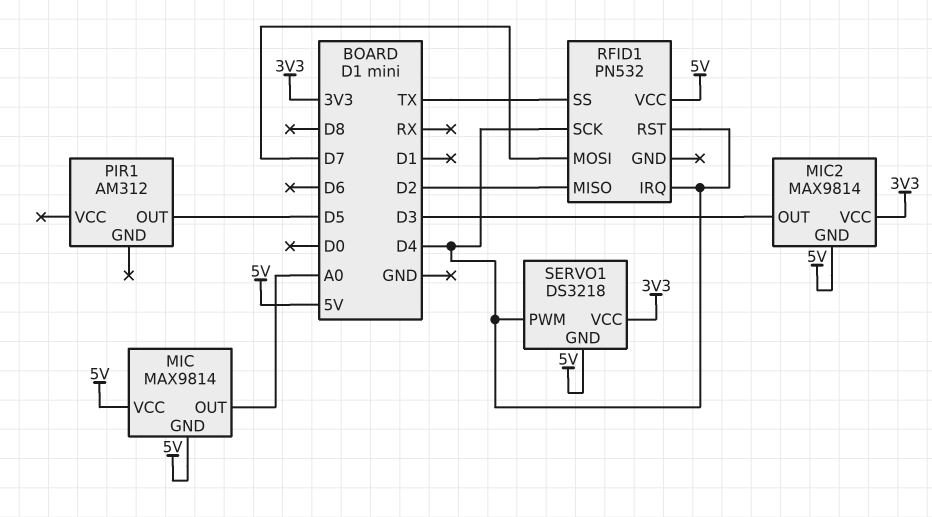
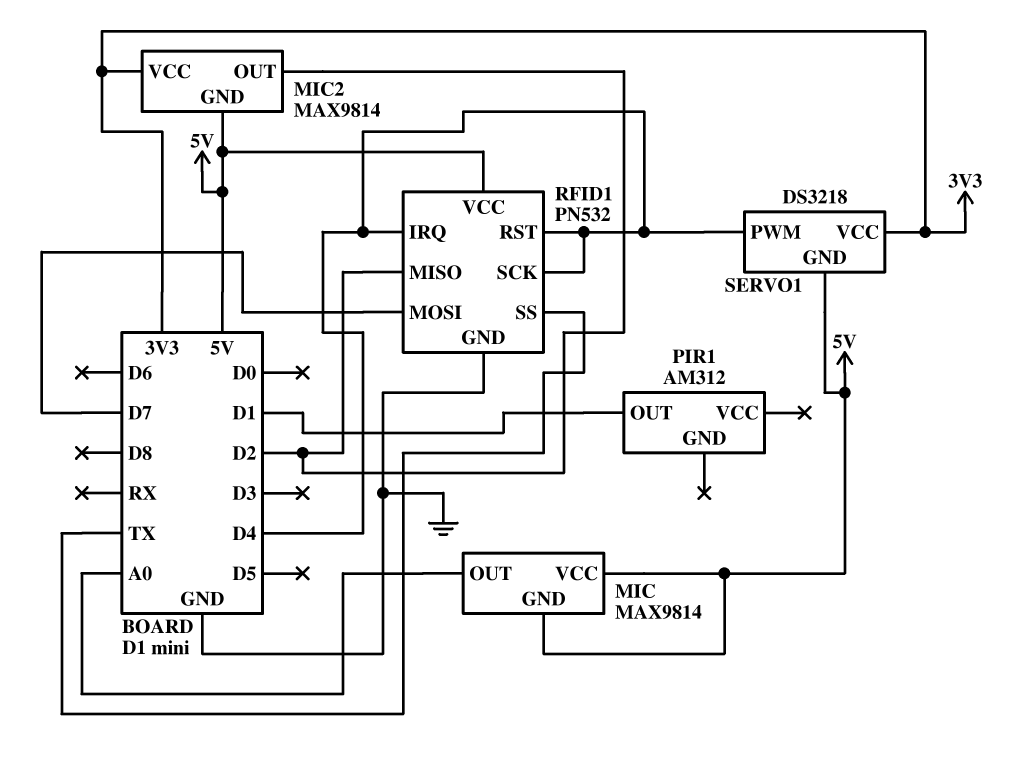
MIC2 pin OUT: D3 -> D2
PIR1 pin OUT: D5 -> D1
RFID1 pin GND: none -> GND

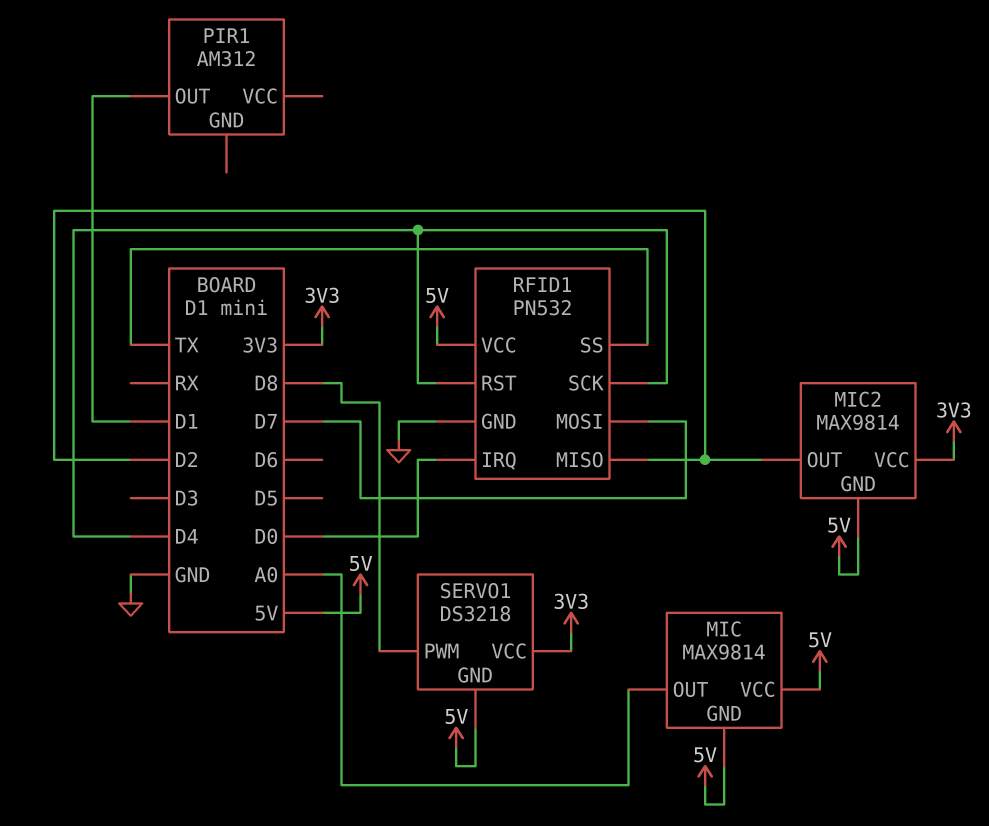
RFID1 pin IRQ: D4 -> D0
SERVO1 pin PWM: D4 -> D8

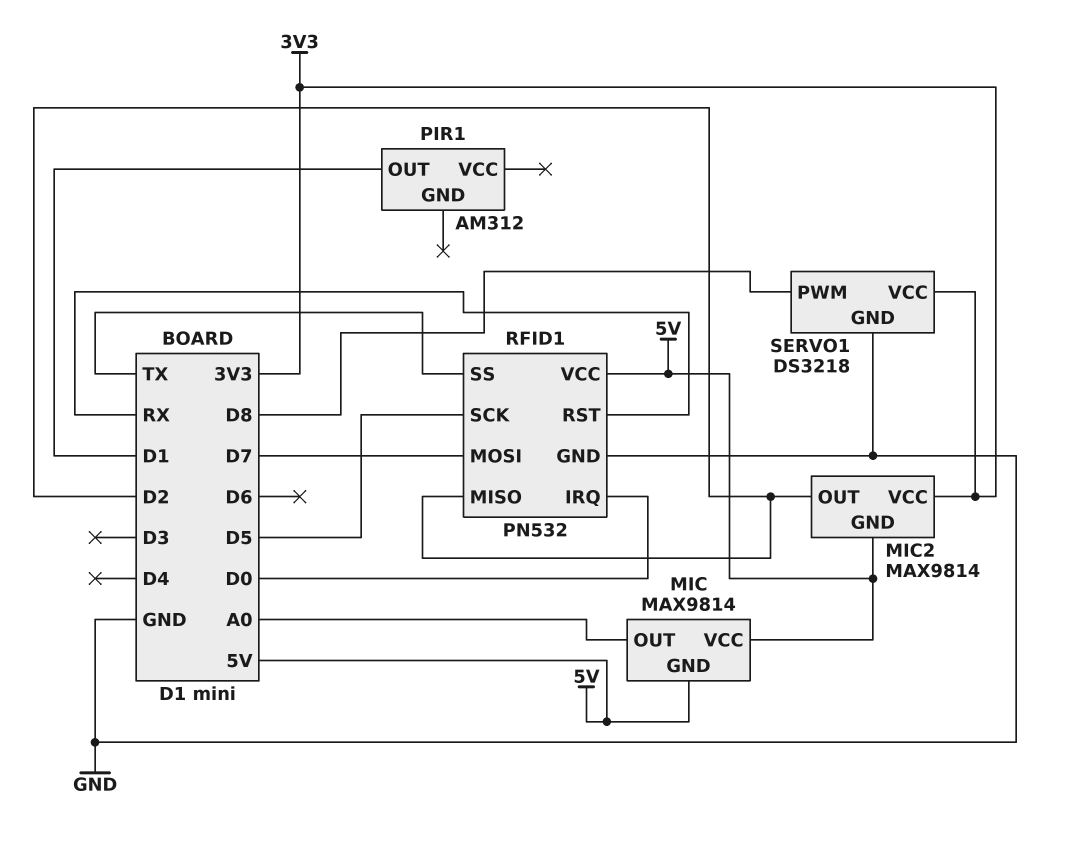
RFID1 pin RST: D4 -> RX
RFID1 pin SCK: D4 -> D5
SERVO1 pin GND: 5V -> GND

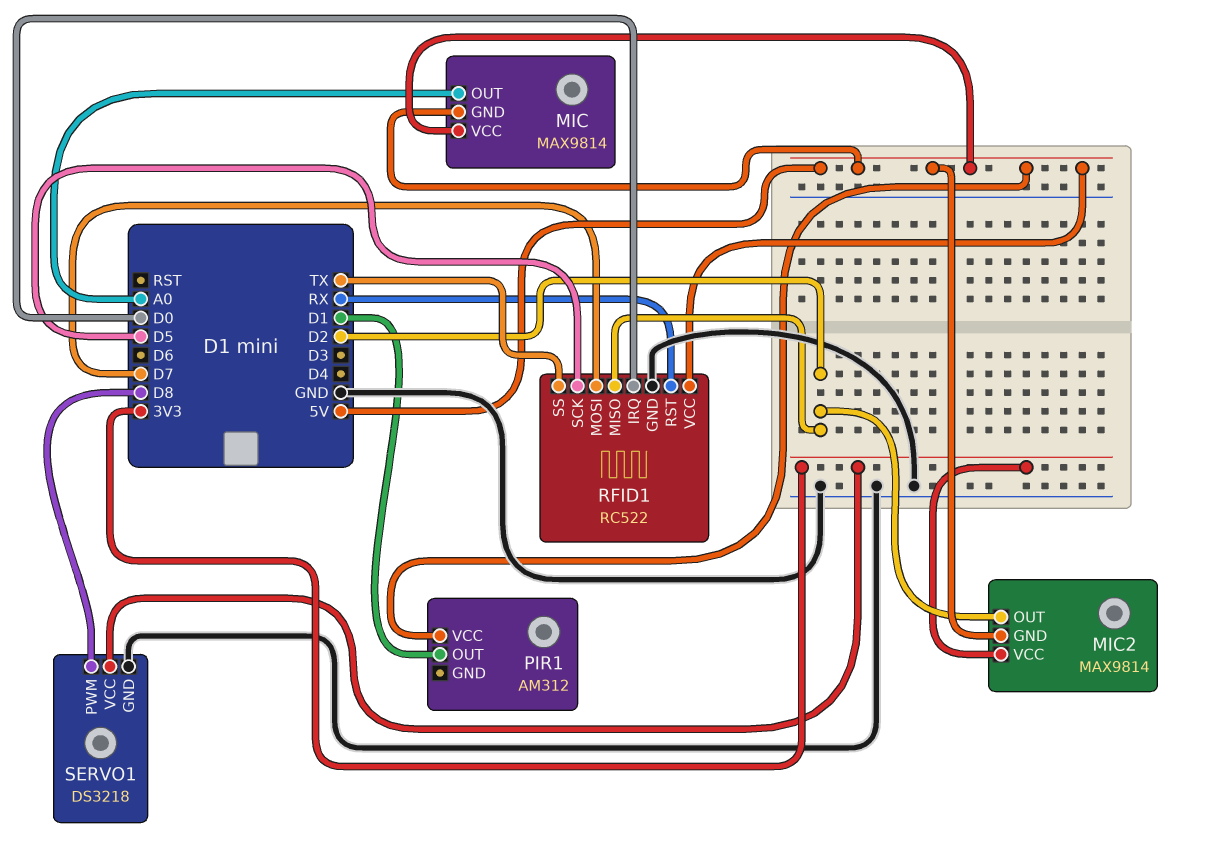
PIR1 pin VCC: none -> 5V
RFID1: PN532 -> RC522

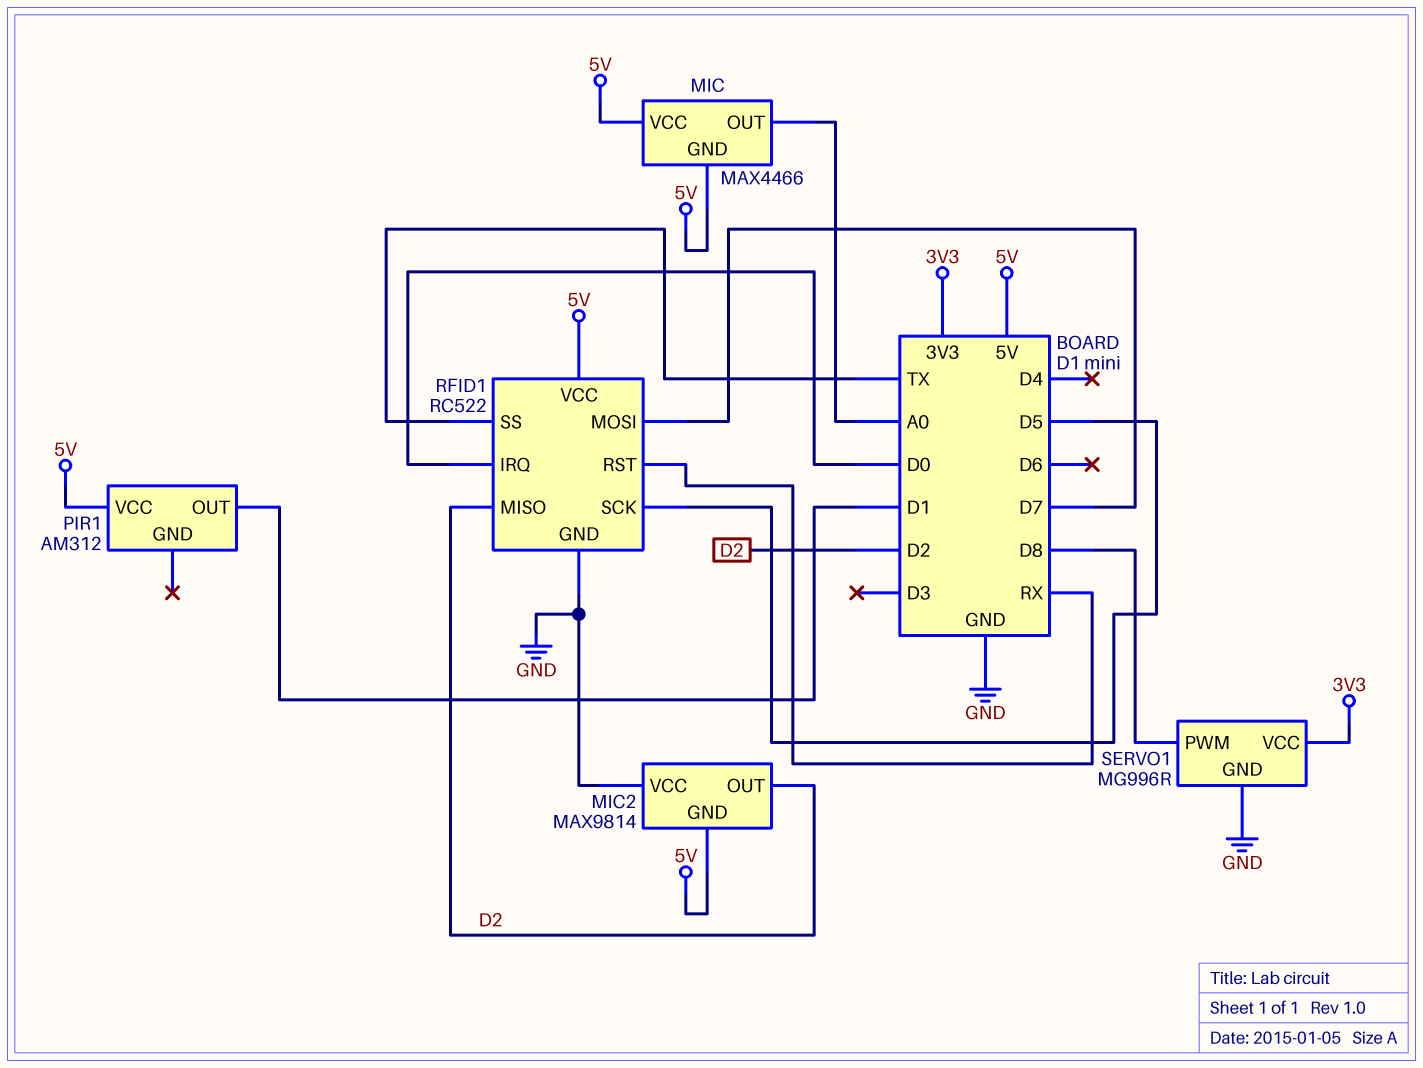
MIC: MAX9814 -> MAX4466
MIC2 pin VCC: 3V3 -> GND
SERVO1: DS3218 -> MG996R

